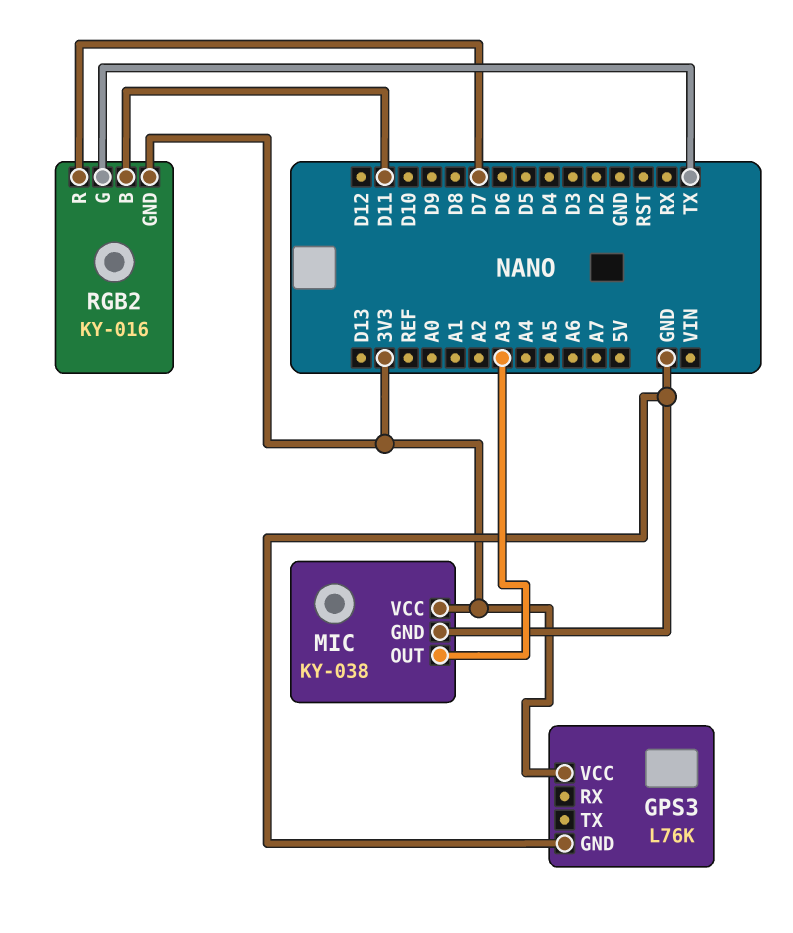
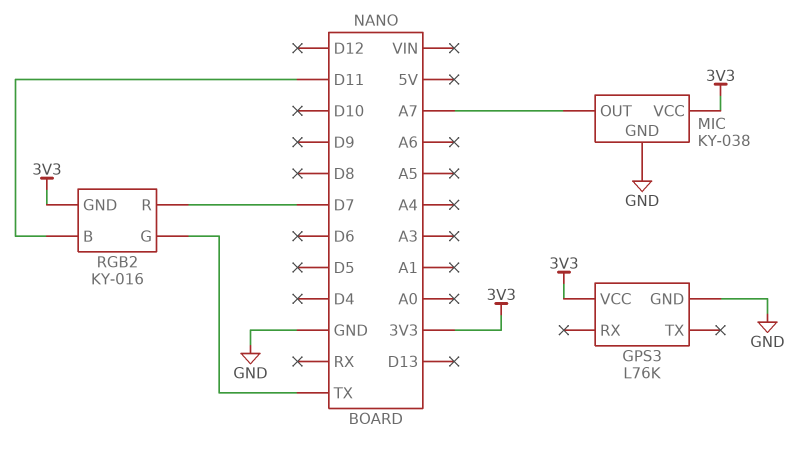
MIC pin OUT: A3 -> A7

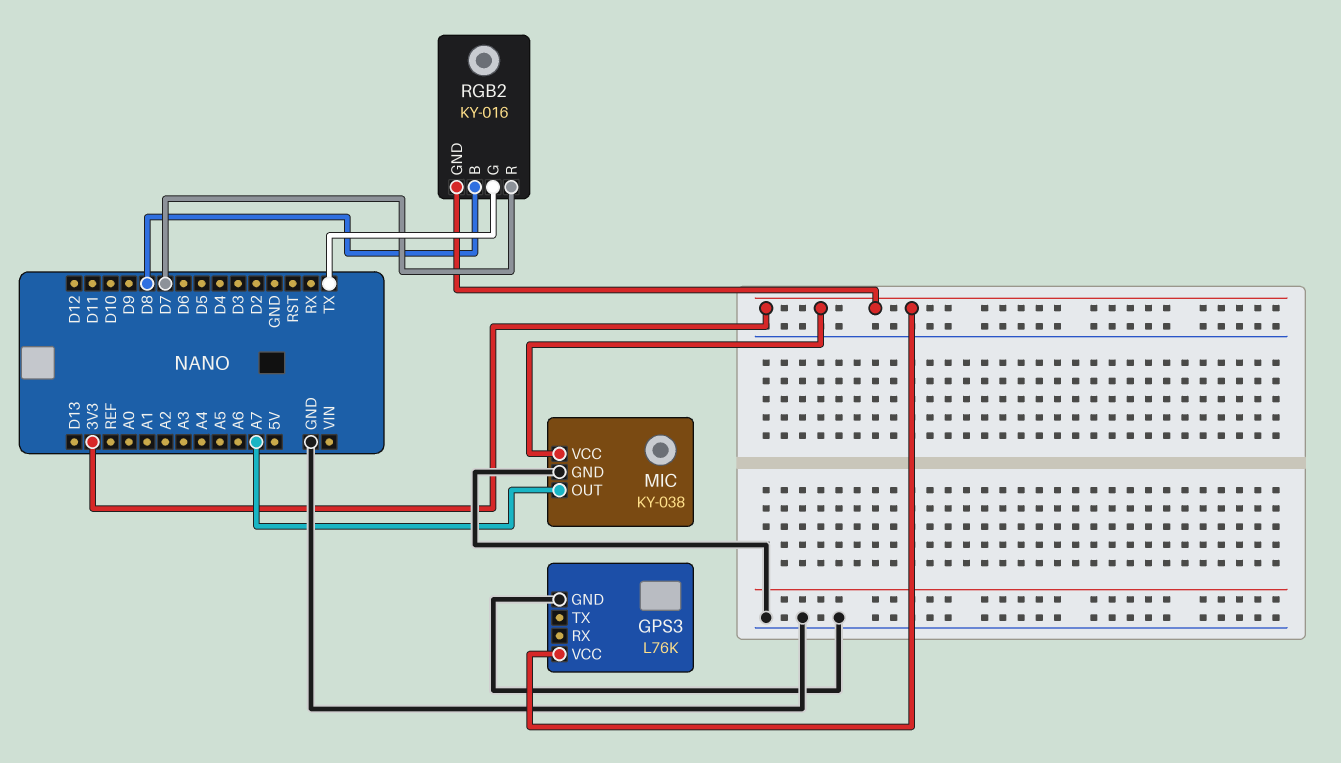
RGB2 pin B: D11 -> D8

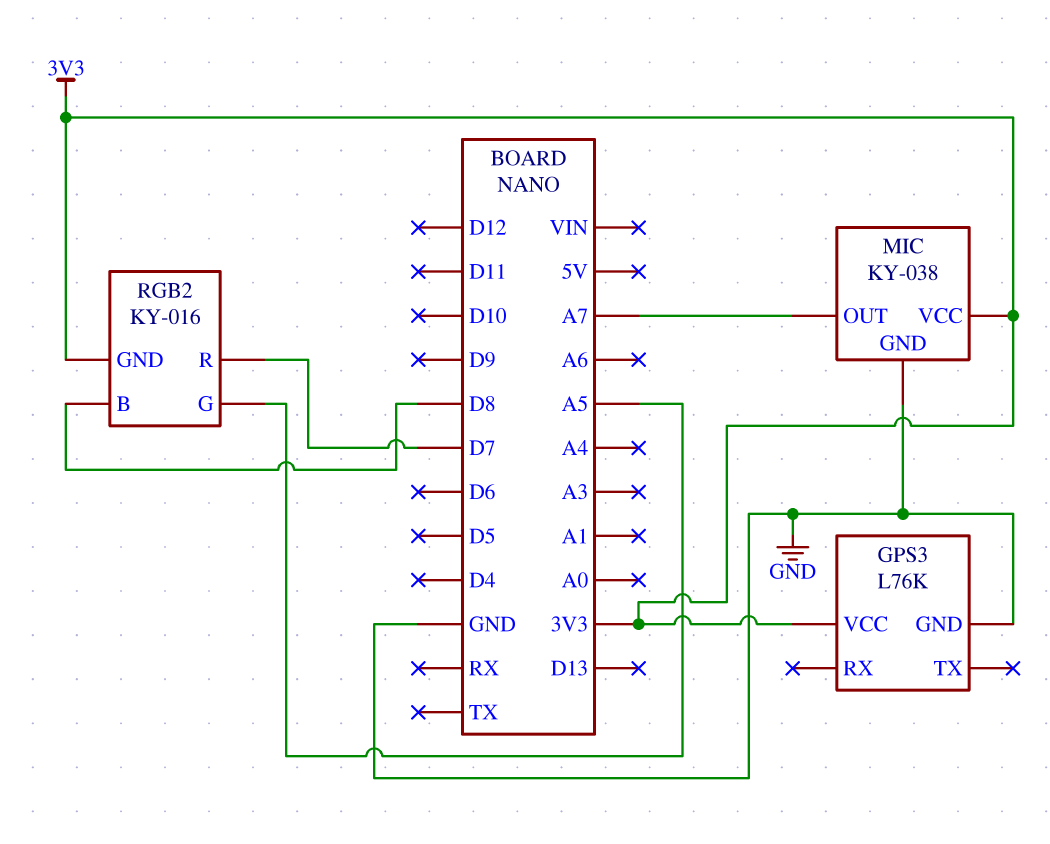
RGB2 pin G: TX -> A5

